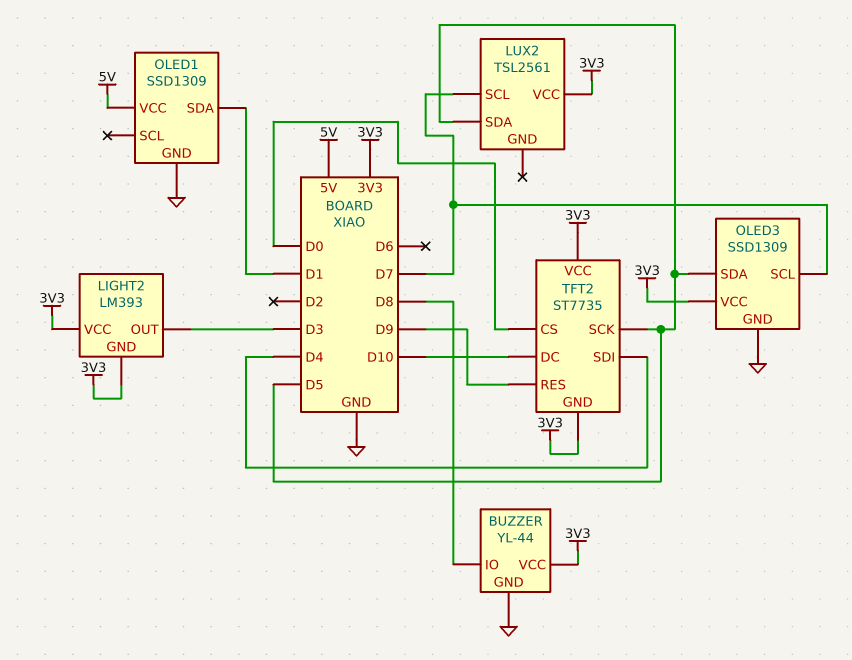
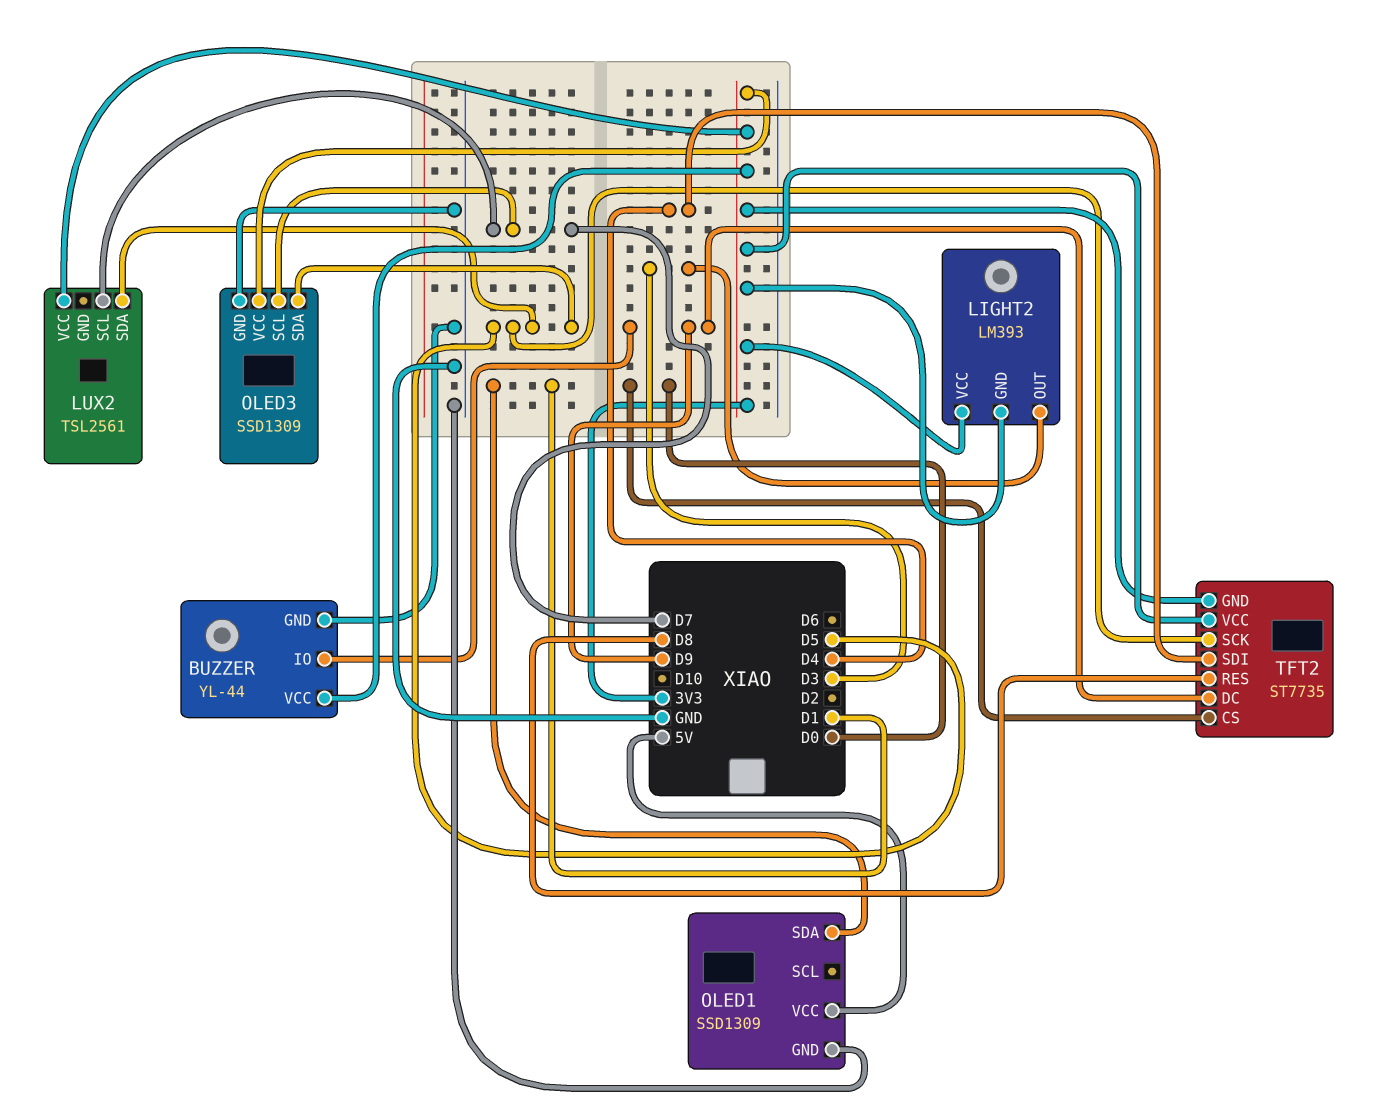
BUZZER pin IO: D8 -> D9
TFT2 pin DC: D10 -> D9
TFT2 pin RES: D9 -> D8

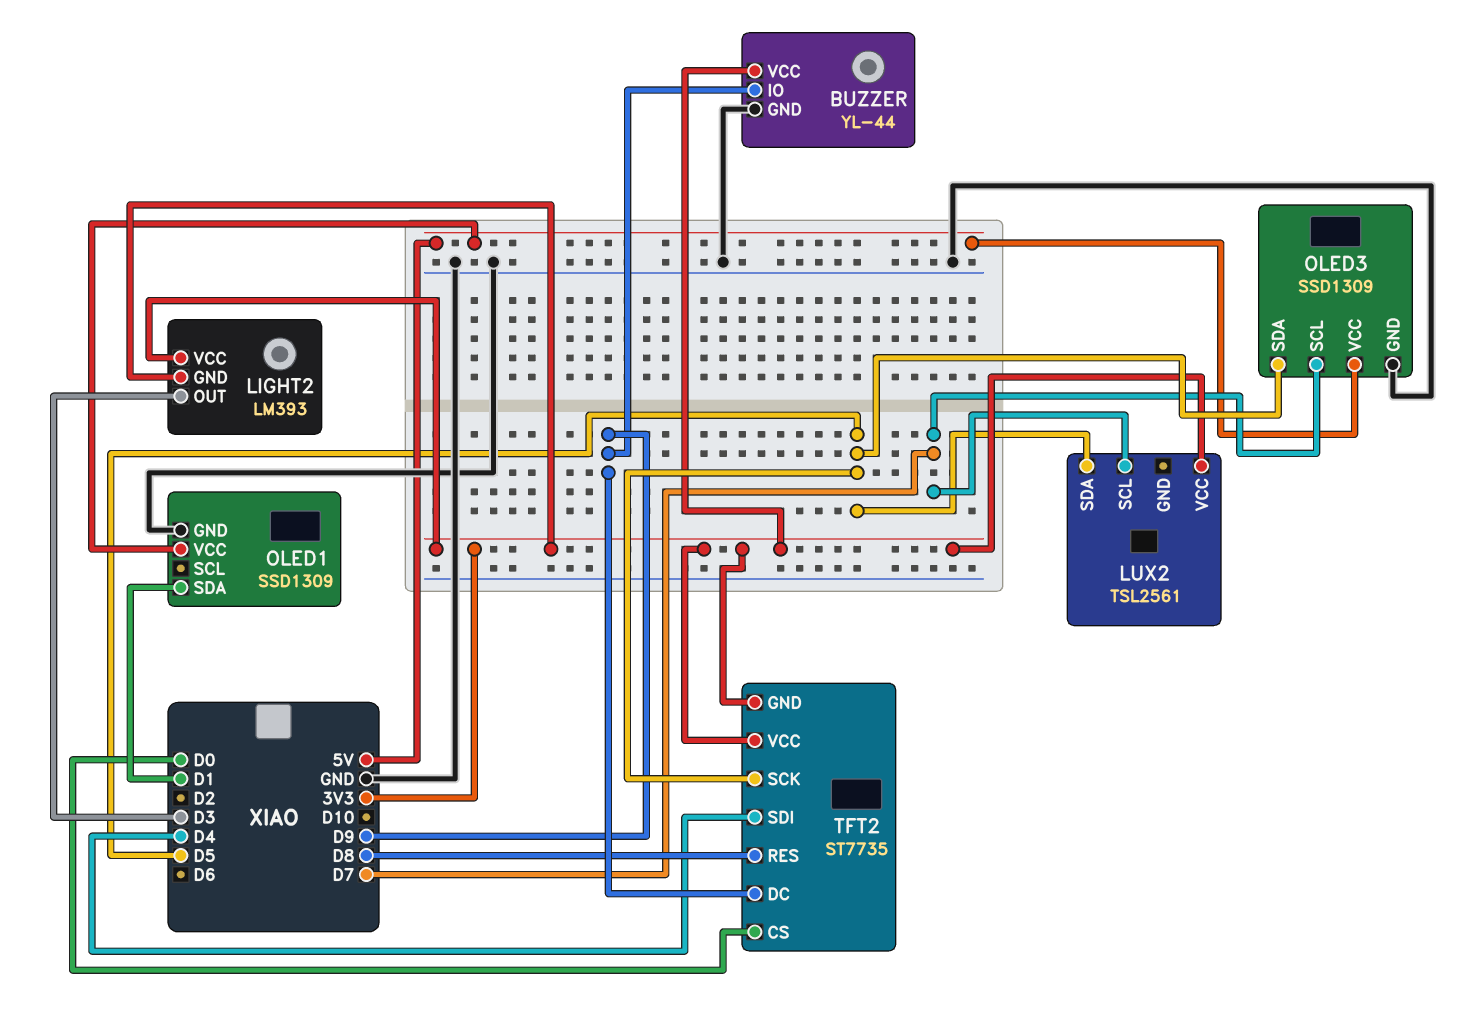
OLED3 pin VCC: 3V3 -> 5V

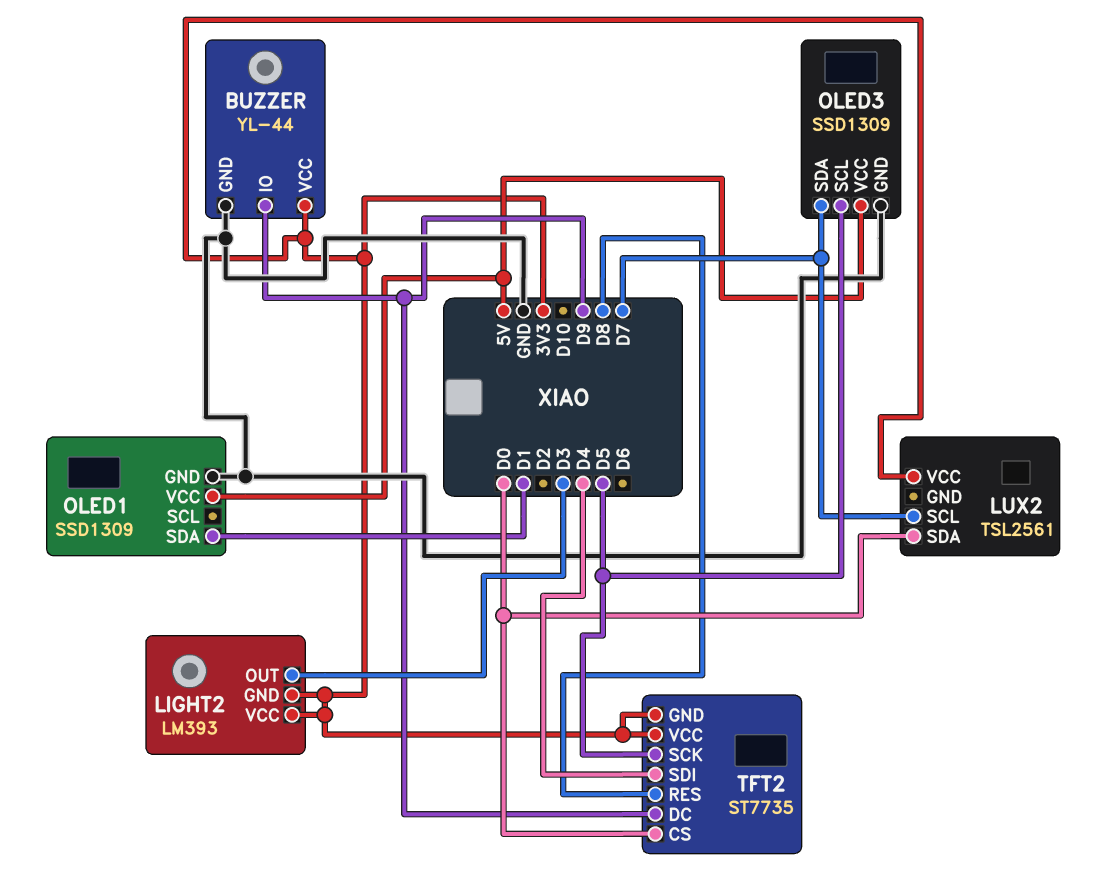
LUX2 pin SDA: D5 -> D0
OLED3 pin SCL: D7 -> D5
OLED3 pin SDA: D5 -> D7

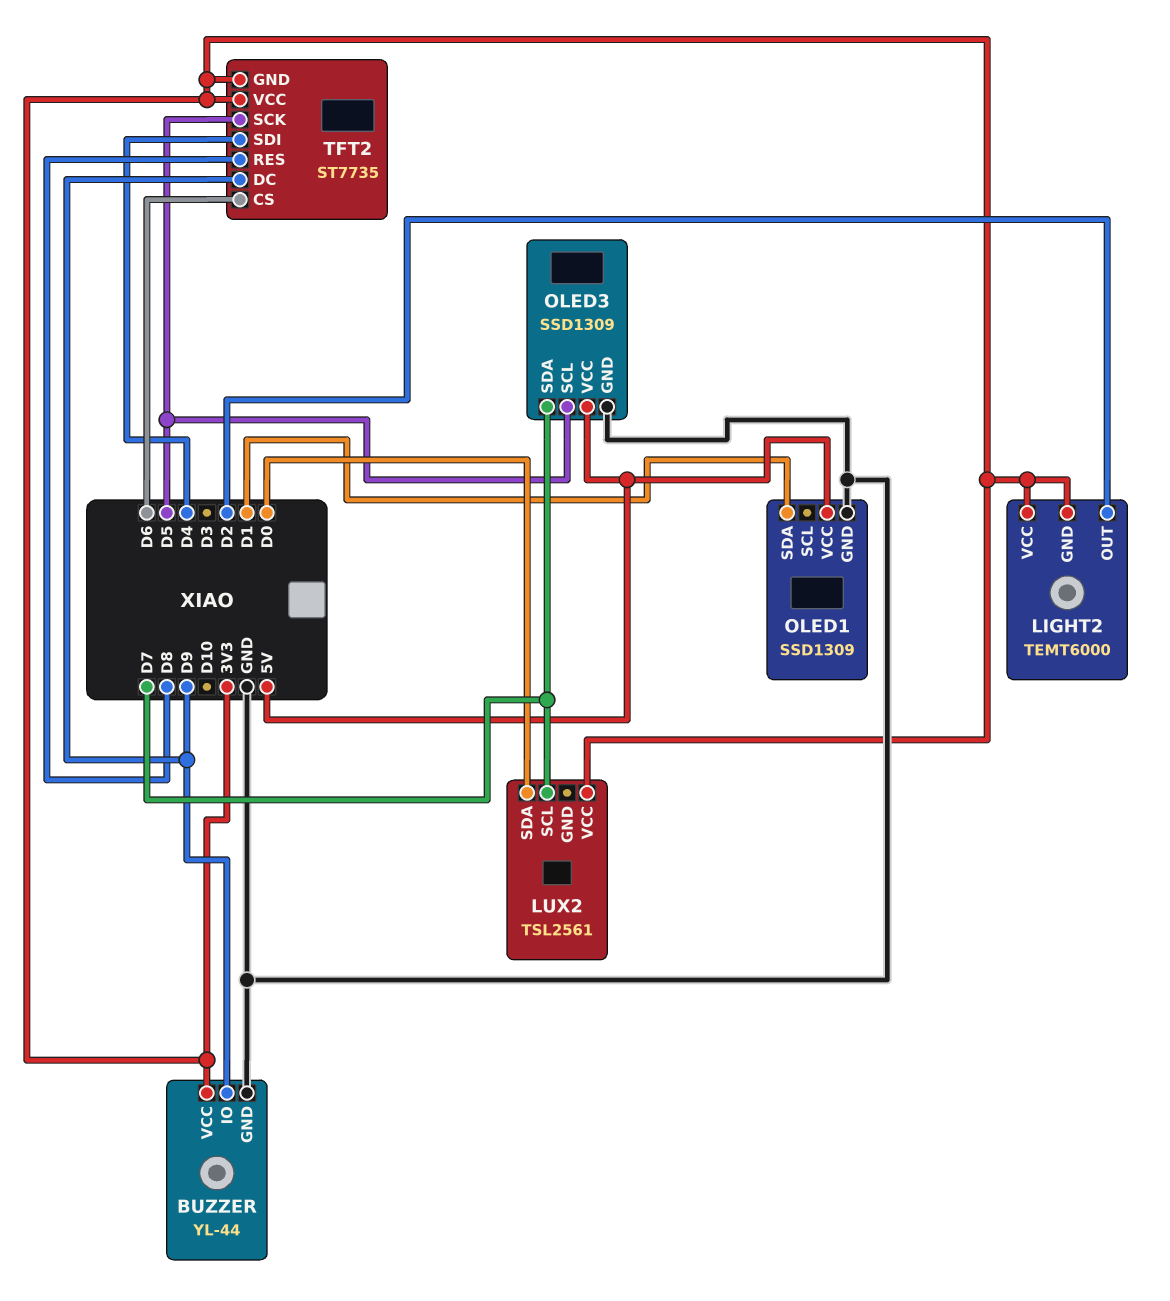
LIGHT2: LM393 -> TEMT6000
LIGHT2 pin OUT: D3 -> D2
TFT2 pin CS: D0 -> D6

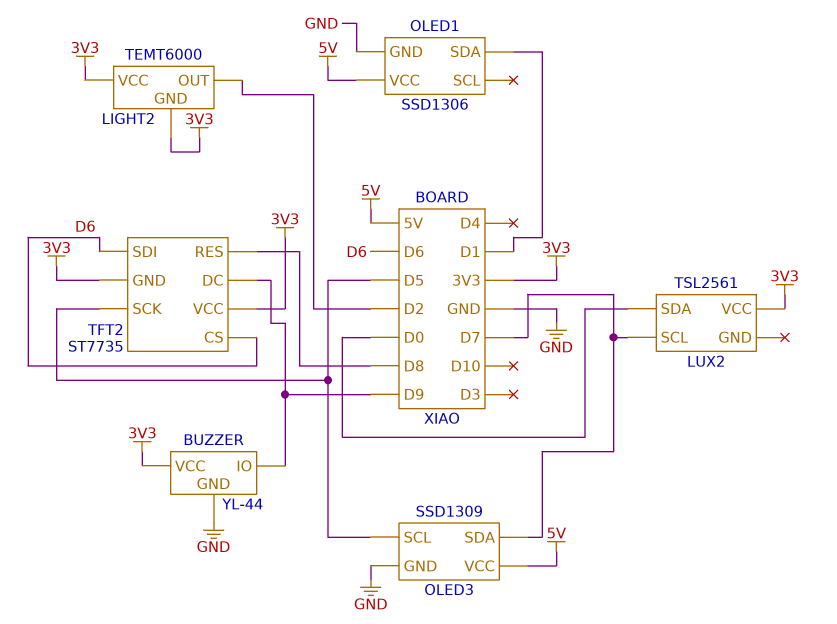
OLED1: SSD1309 -> SSD1306
TFT2 pin SDI: D4 -> D6

